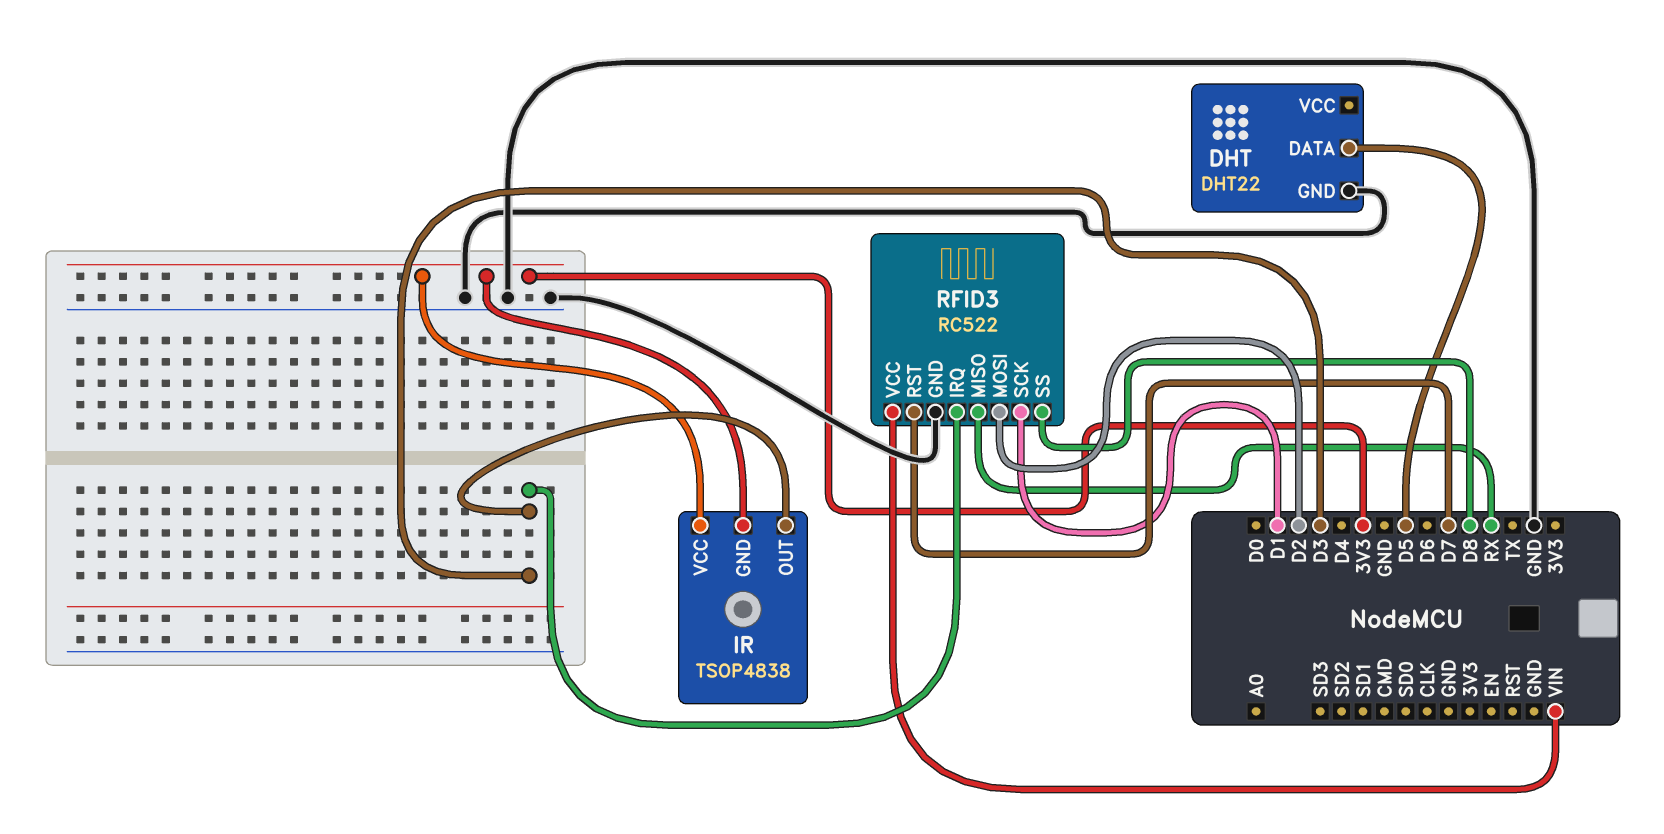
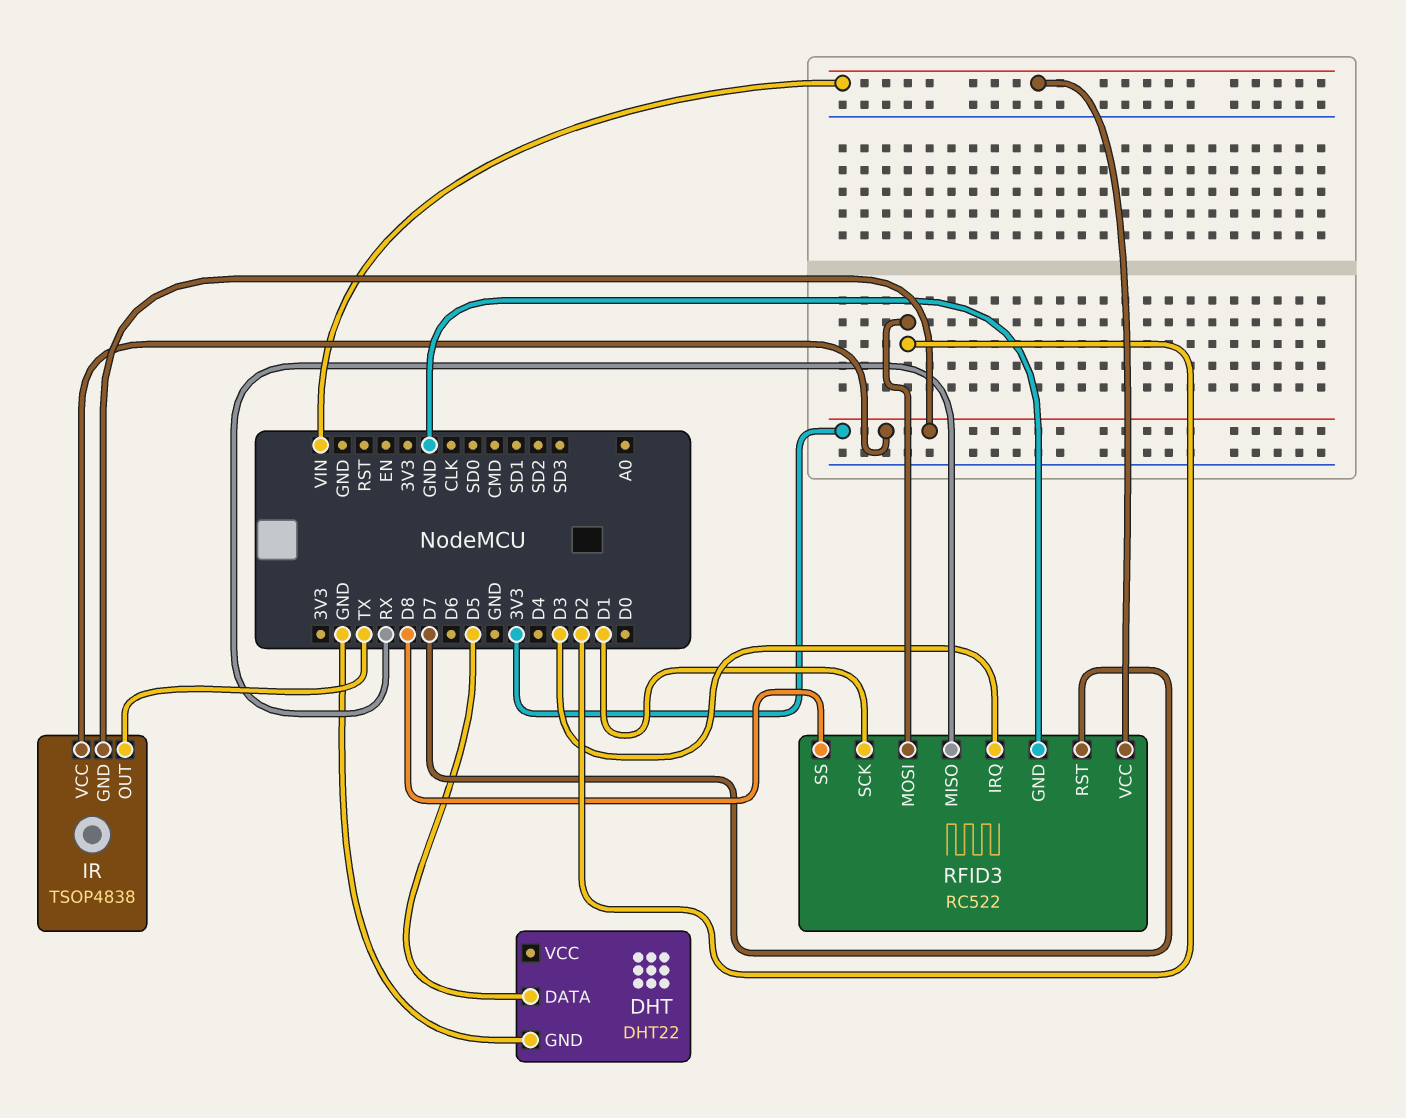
IR pin OUT: D3 -> TX

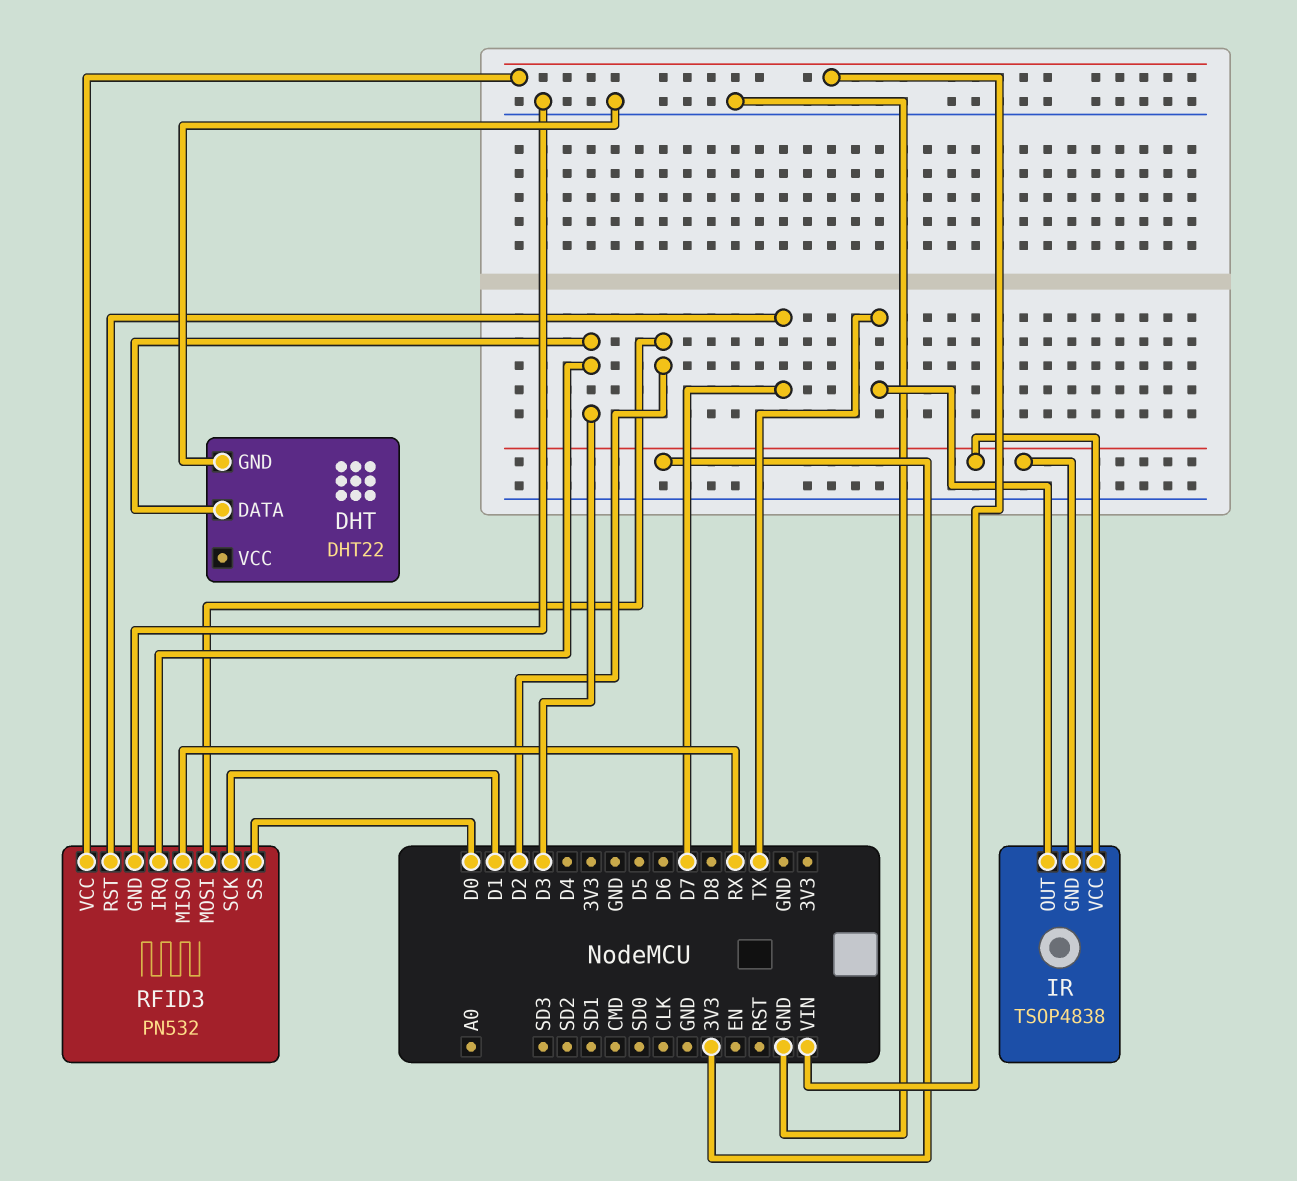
DHT pin DATA: D5 -> D3
RFID3: RC522 -> PN532
RFID3 pin SS: D8 -> D0

